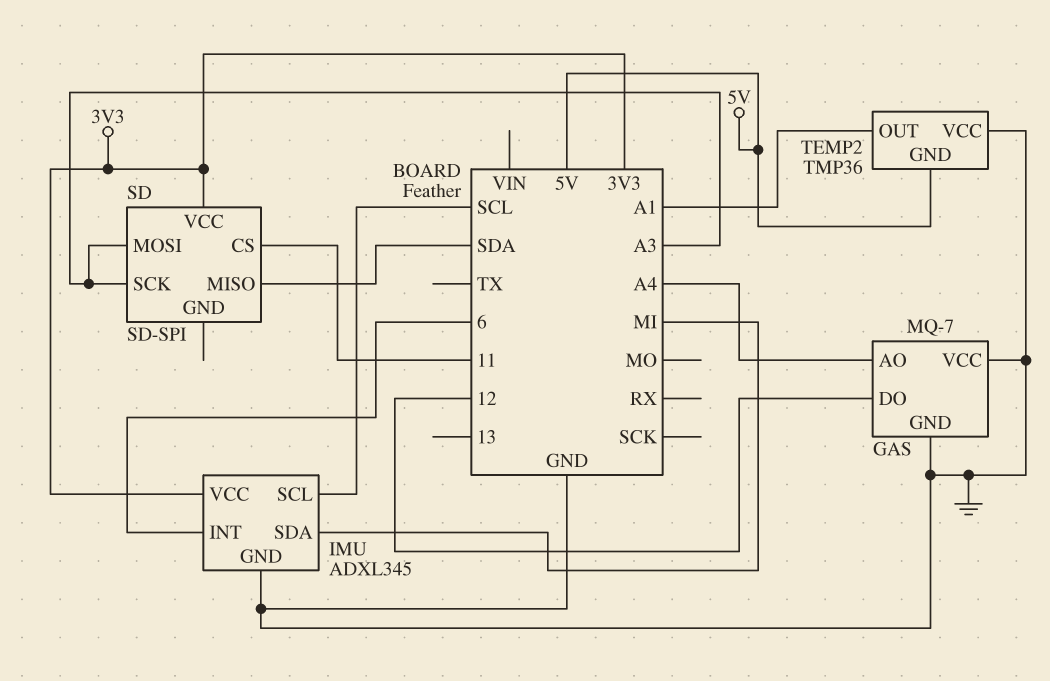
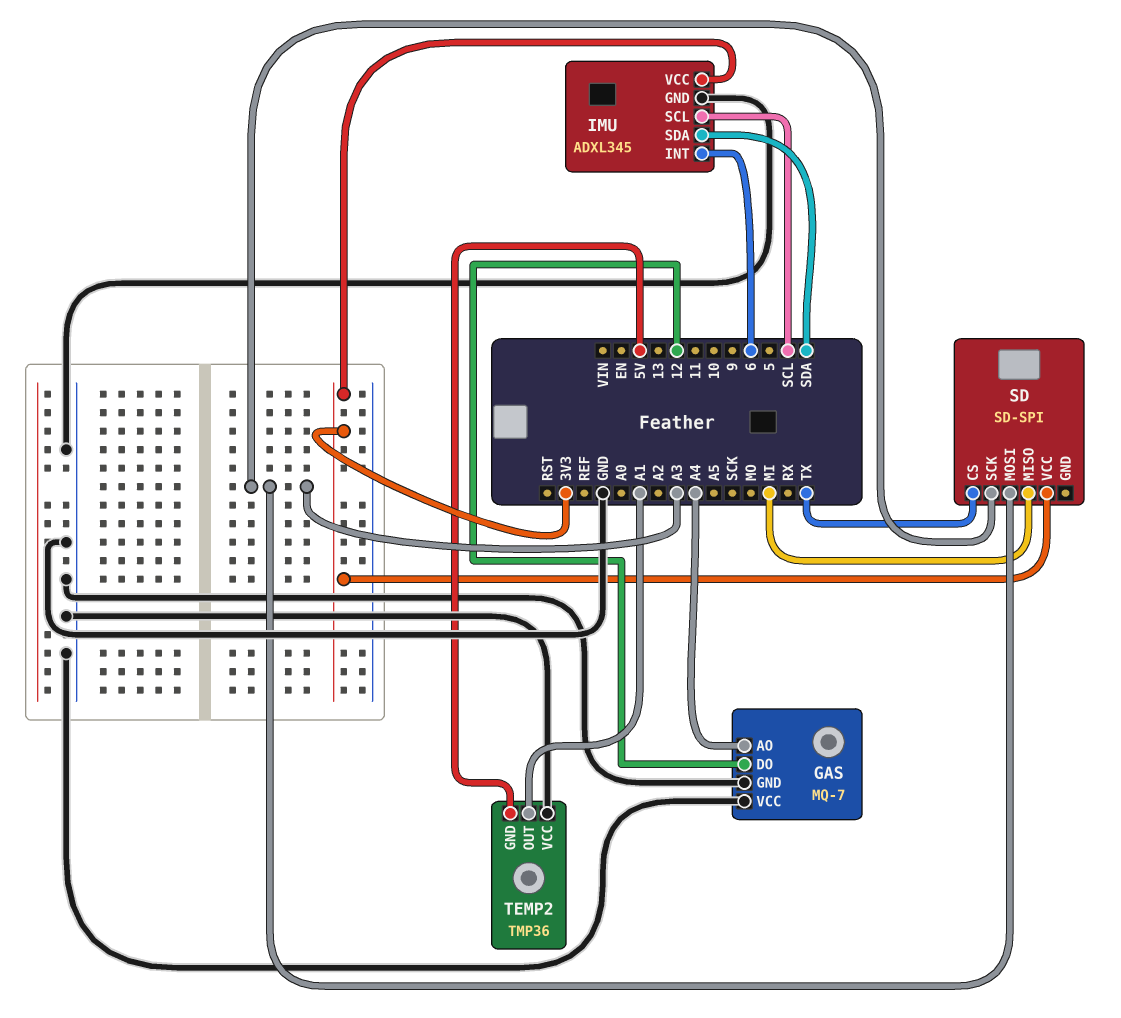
IMU pin SDA: MI -> SDA
SD pin CS: 11 -> TX
SD pin MISO: SDA -> MI

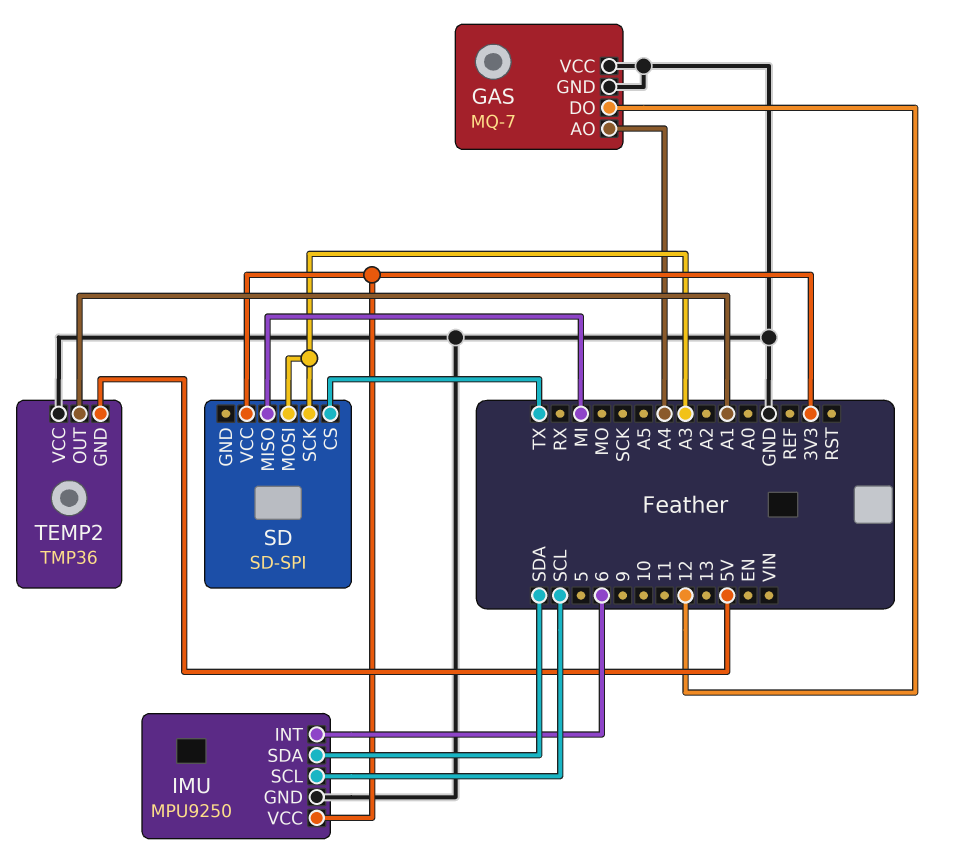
IMU: ADXL345 -> MPU9250

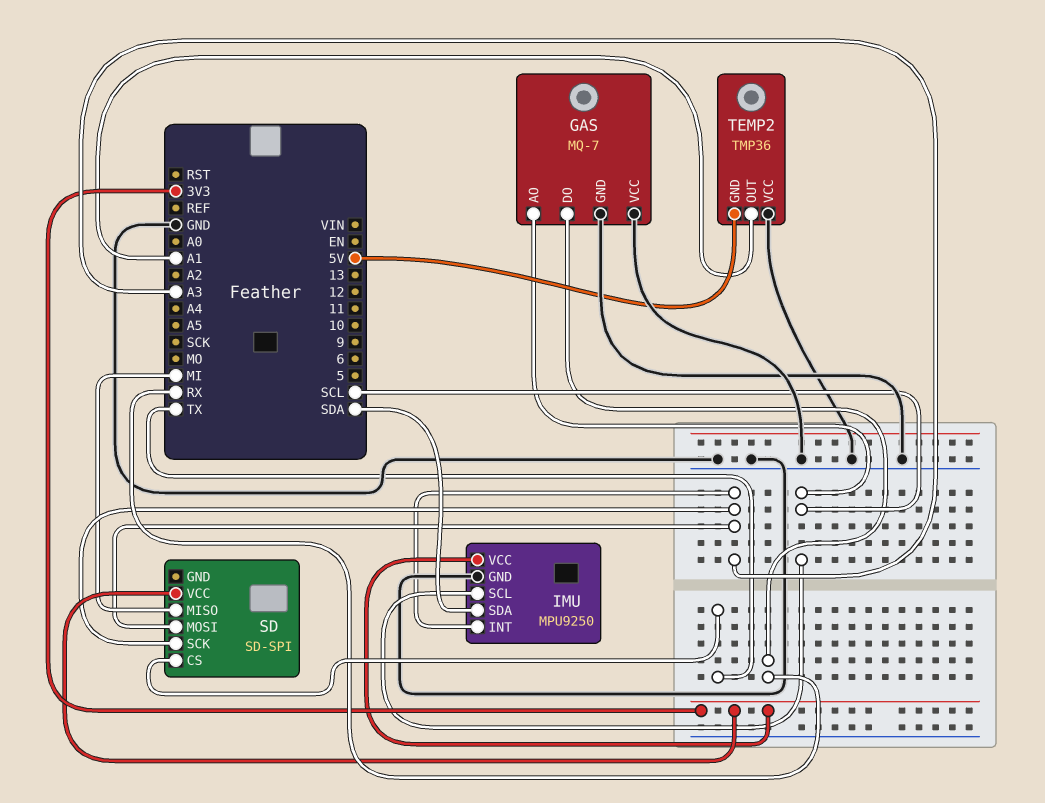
GAS pin AO: A4 -> SCL
GAS pin DO: 12 -> RX
IMU pin INT: 6 -> A3

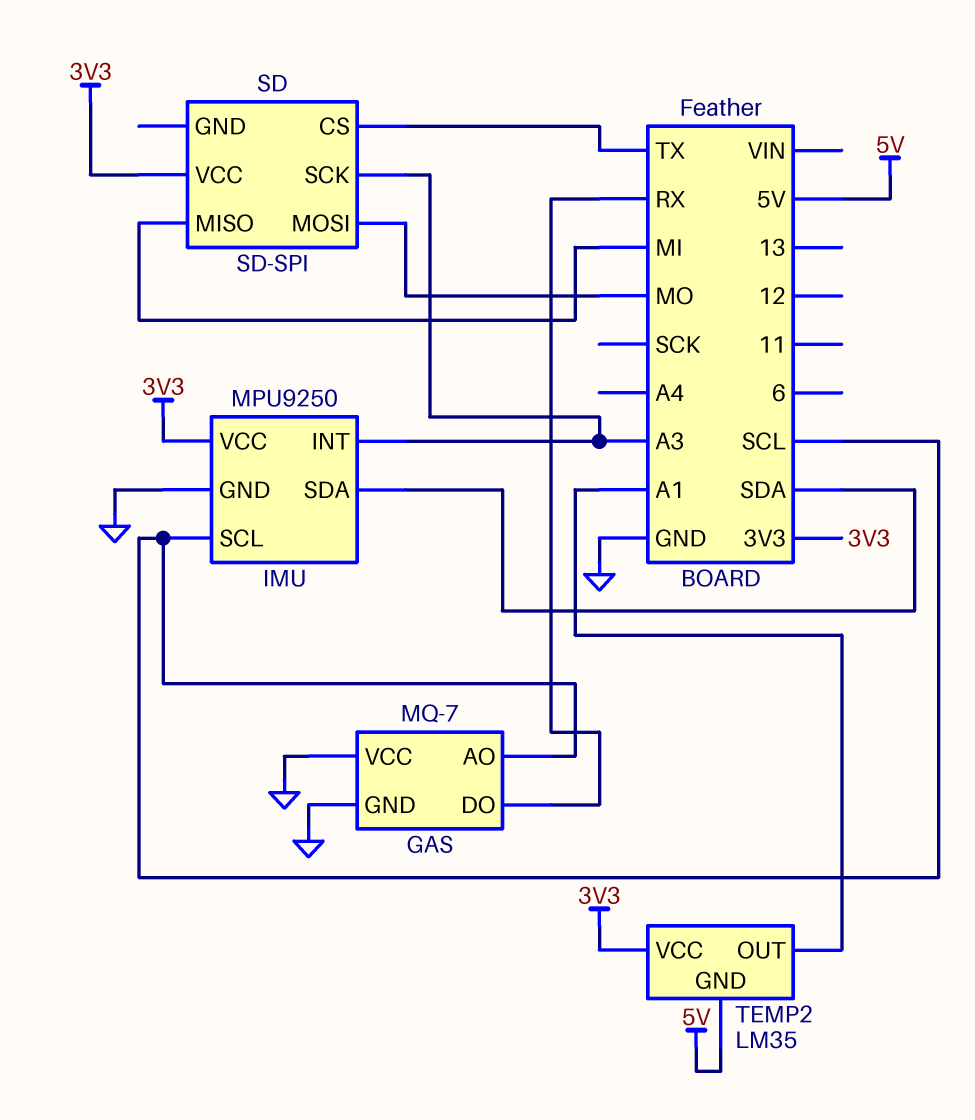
SD pin MOSI: A3 -> MO
TEMP2: TMP36 -> LM35
TEMP2 pin VCC: GND -> 3V3

